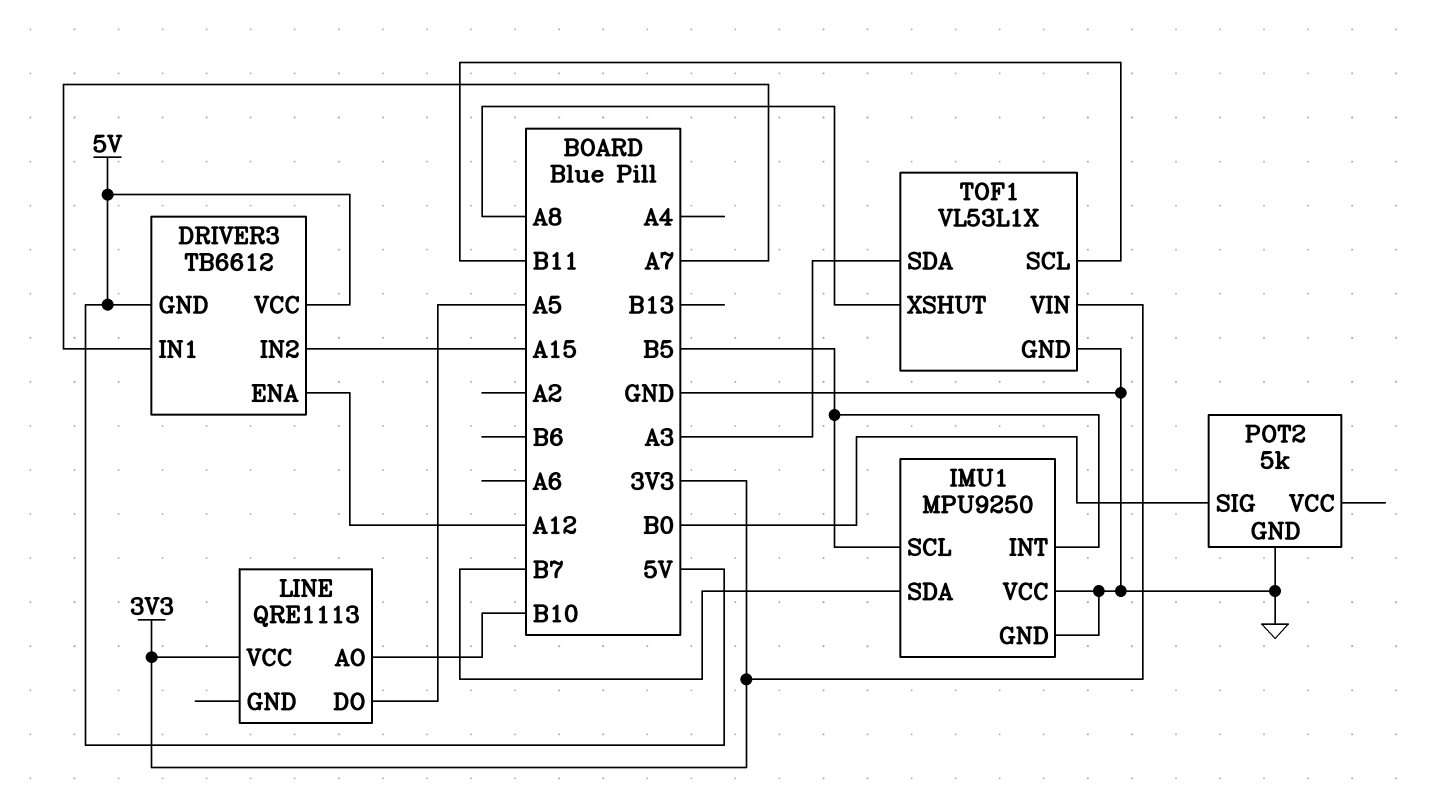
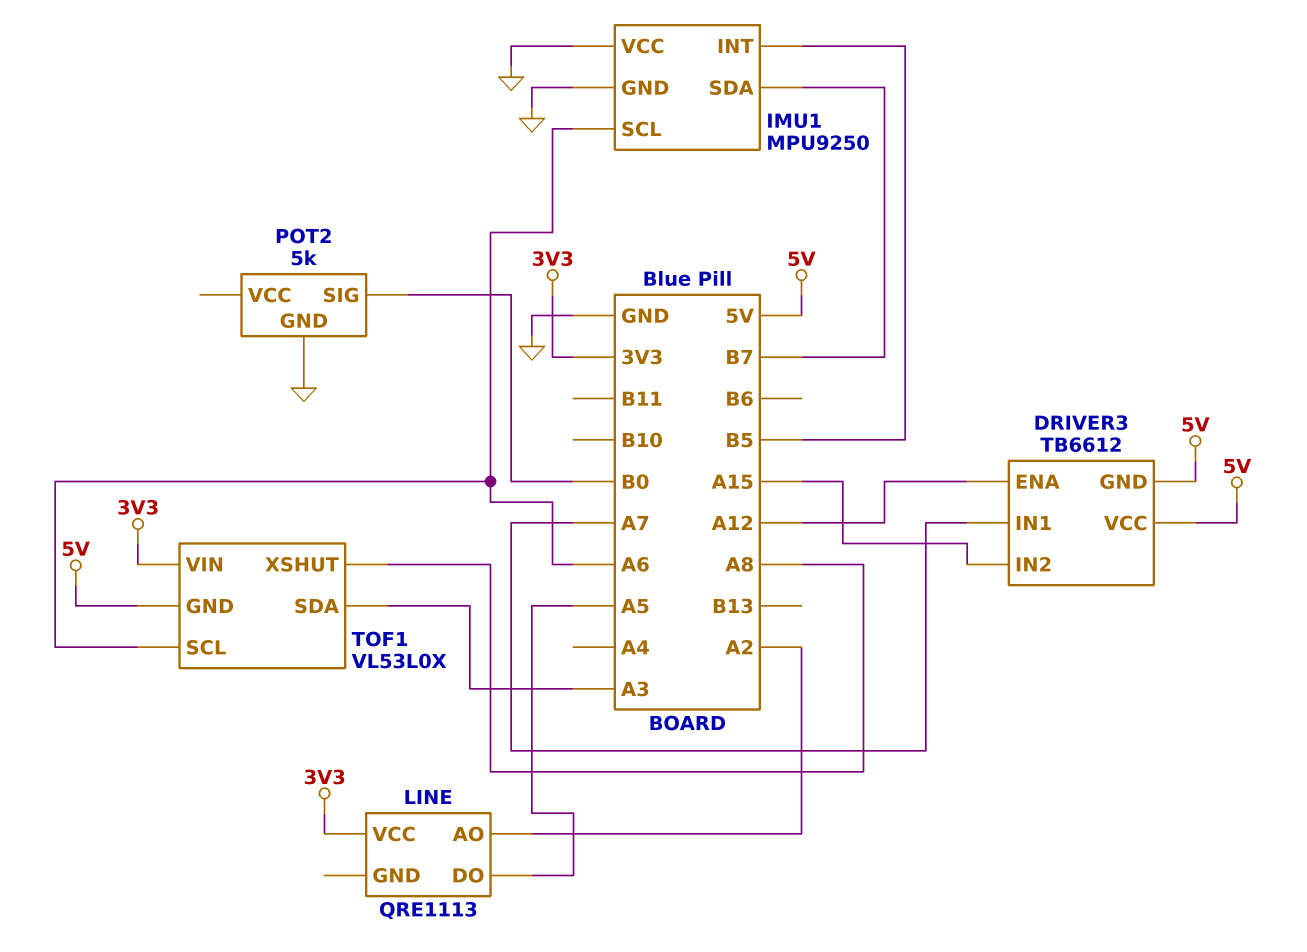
IMU1 pin SCL: B5 -> A6
LINE pin AO: B10 -> A2
TOF1: VL53L1X -> VL53L0X
TOF1 pin GND: GND -> 5V
TOF1 pin SCL: B11 -> A6

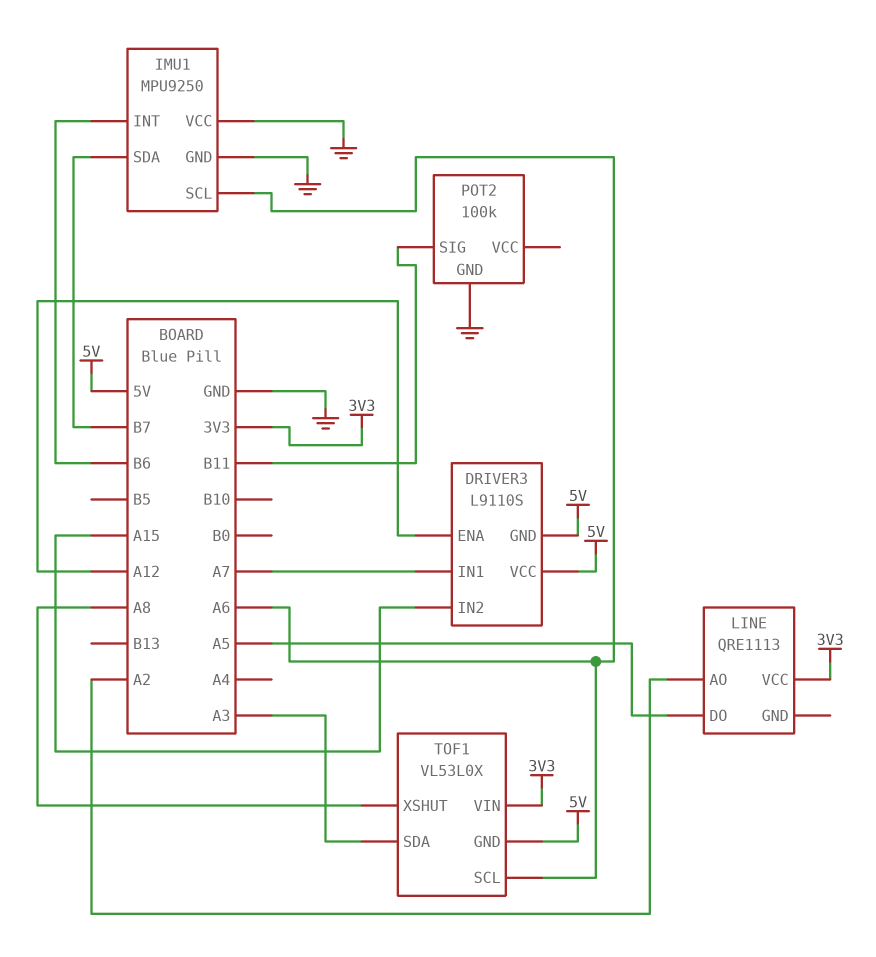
DRIVER3: TB6612 -> L9110S
IMU1 pin INT: B5 -> B6
POT2: 5k -> 100k
POT2 pin SIG: B0 -> B11

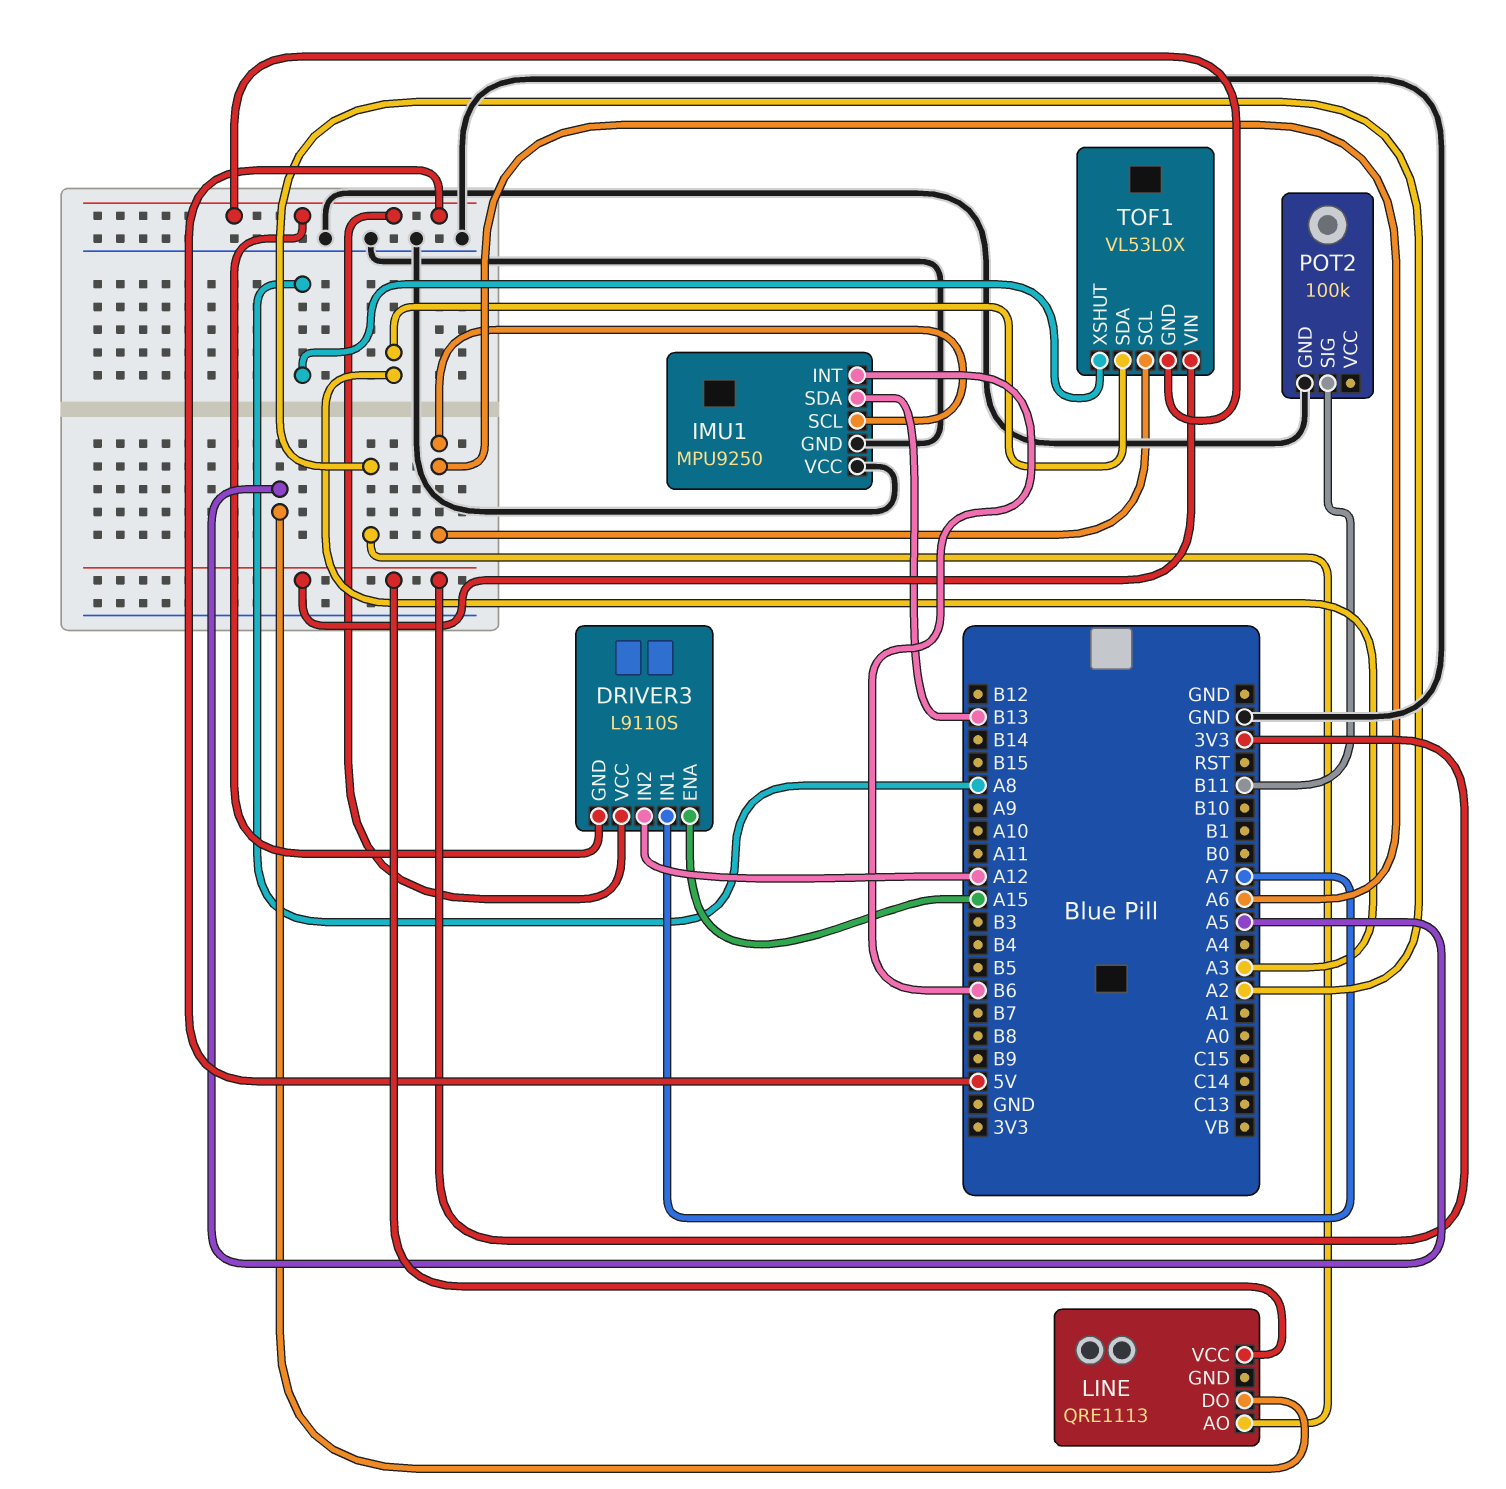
DRIVER3 pin ENA: A12 -> A15
DRIVER3 pin IN2: A15 -> A12
IMU1 pin SDA: B7 -> B13

